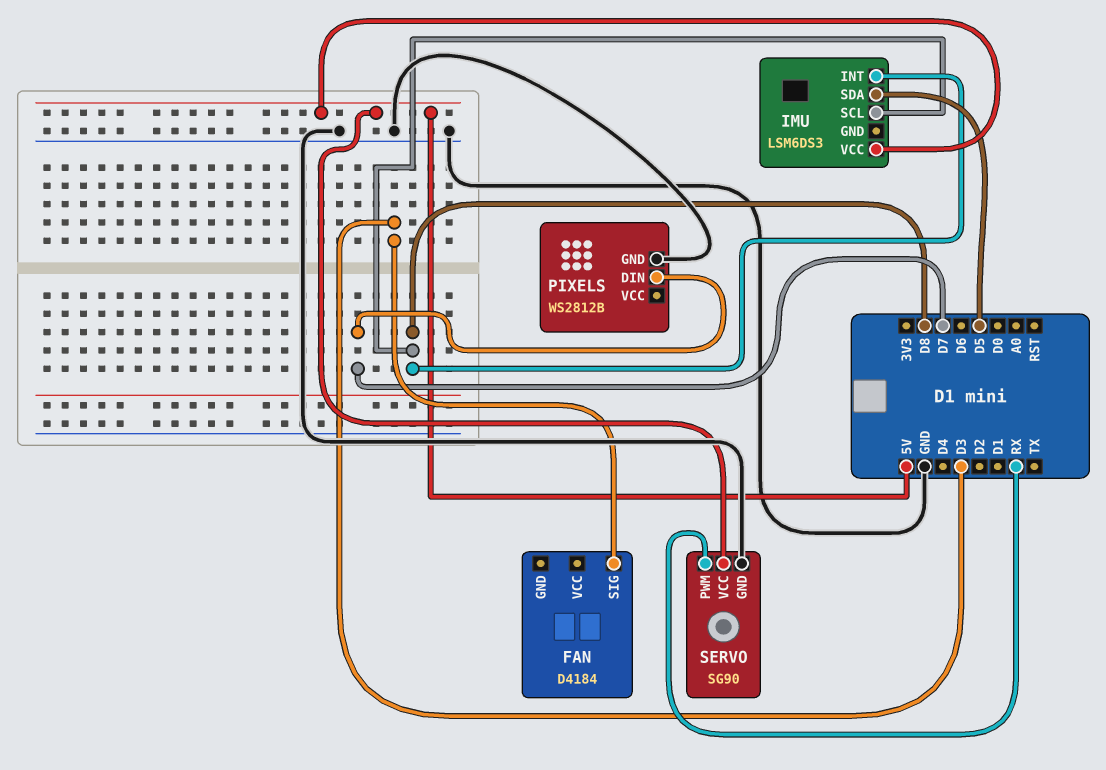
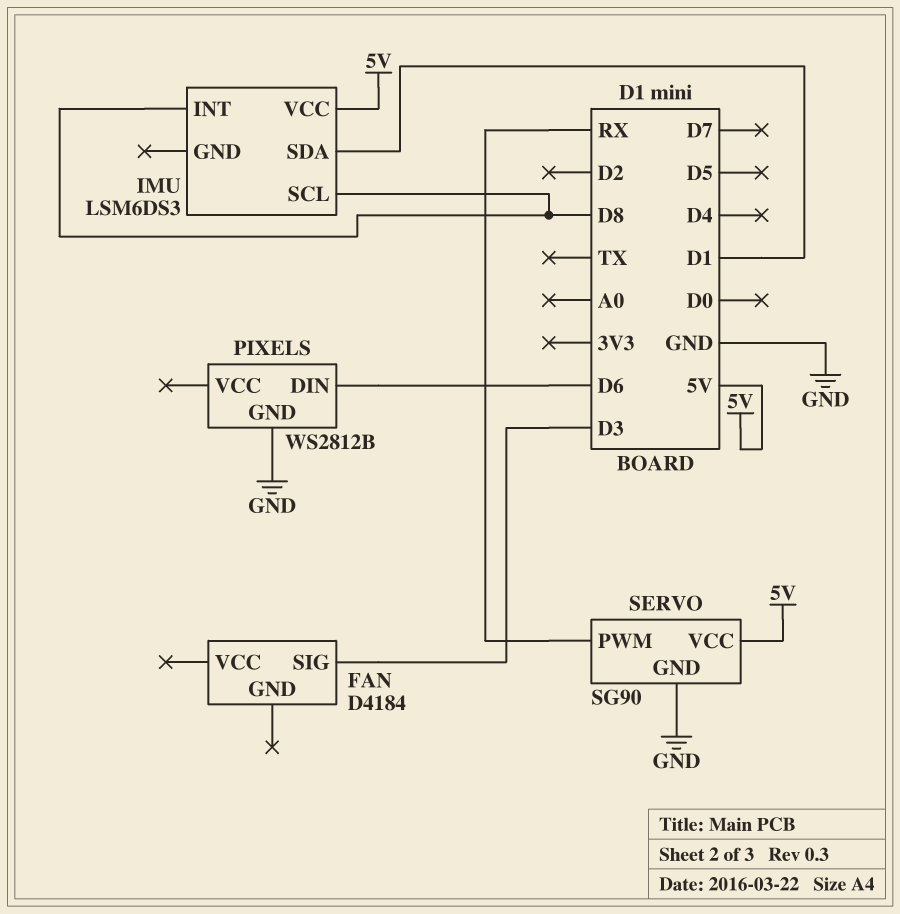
IMU pin SDA: D5 -> D1
PIXELS pin DIN: D7 -> D6

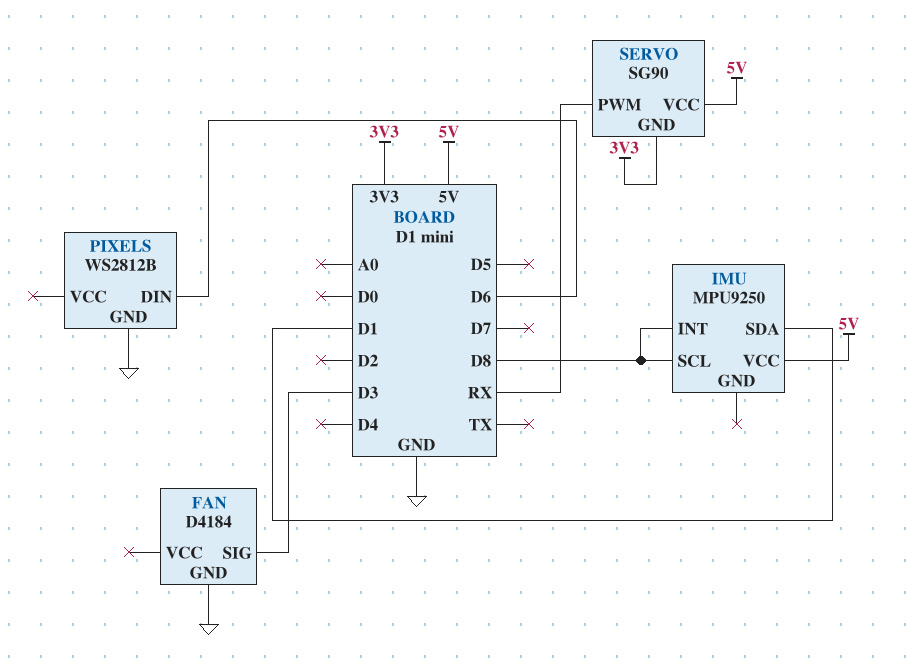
FAN pin GND: none -> GND
IMU: LSM6DS3 -> MPU9250
SERVO pin GND: GND -> 3V3

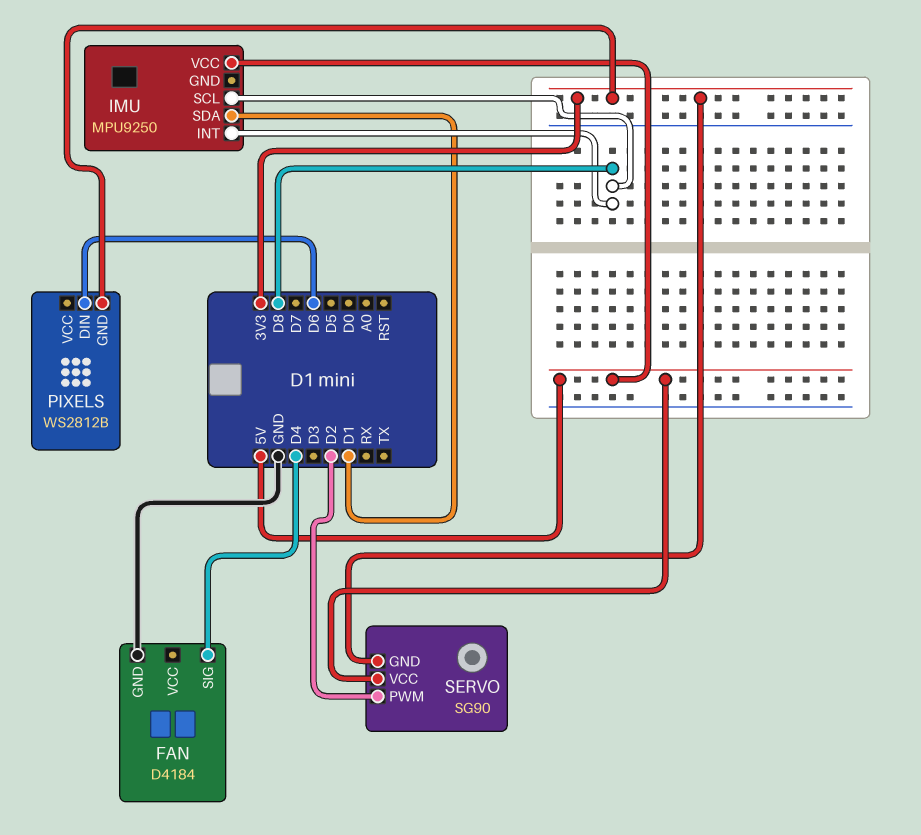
FAN pin SIG: D3 -> D4
PIXELS pin GND: GND -> 3V3
SERVO pin PWM: RX -> D2

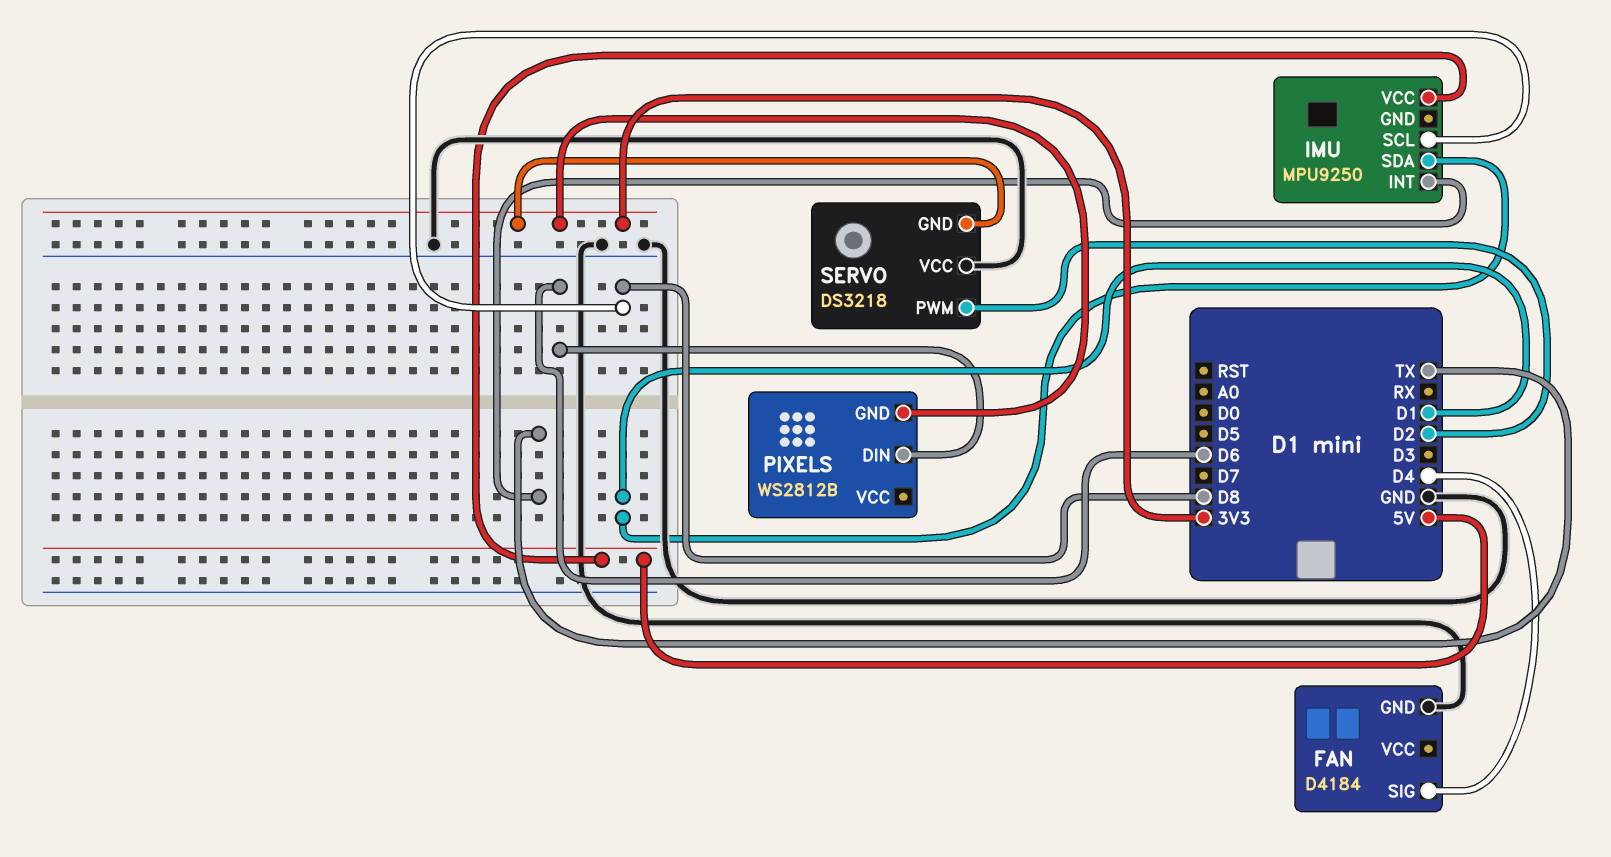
IMU pin INT: D8 -> TX
SERVO: SG90 -> DS3218
SERVO pin VCC: 5V -> GND

